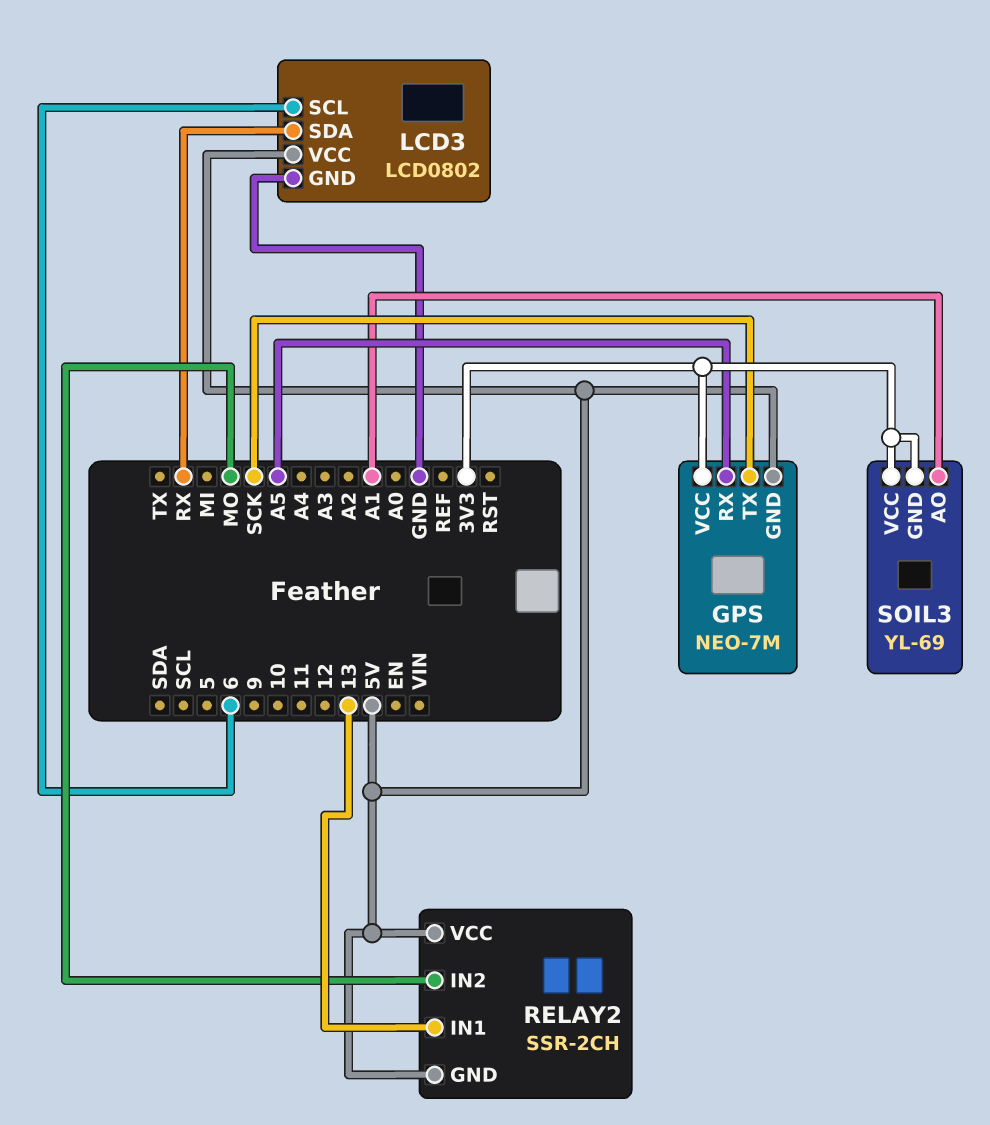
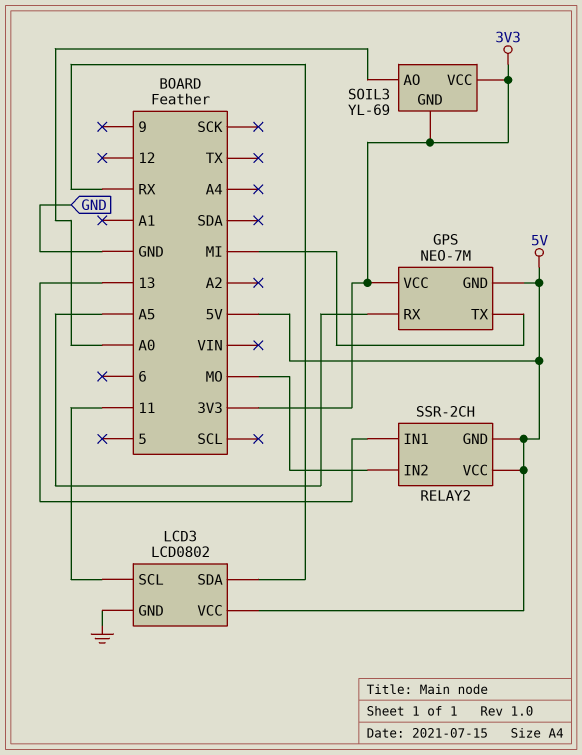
GPS pin TX: SCK -> MI
LCD3 pin SCL: 6 -> 11
SOIL3 pin AO: A1 -> A0

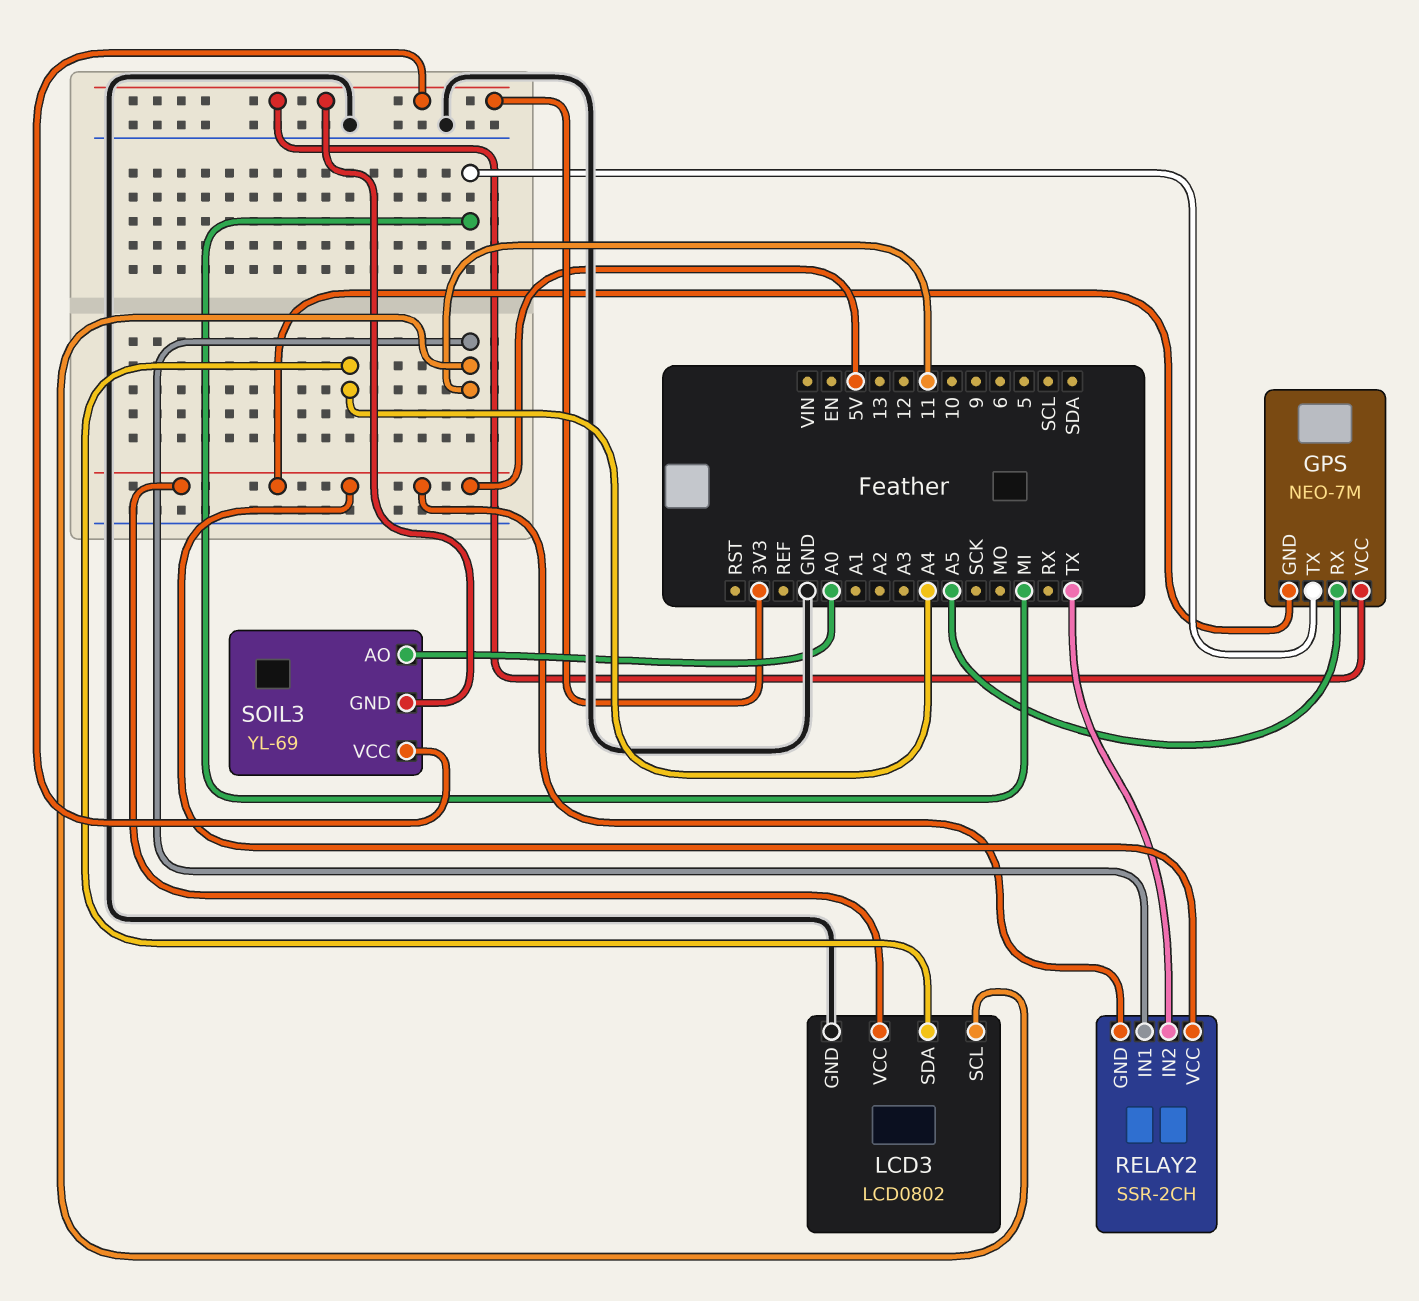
LCD3 pin SDA: RX -> A4
RELAY2 pin IN1: 13 -> 11
RELAY2 pin IN2: MO -> TX

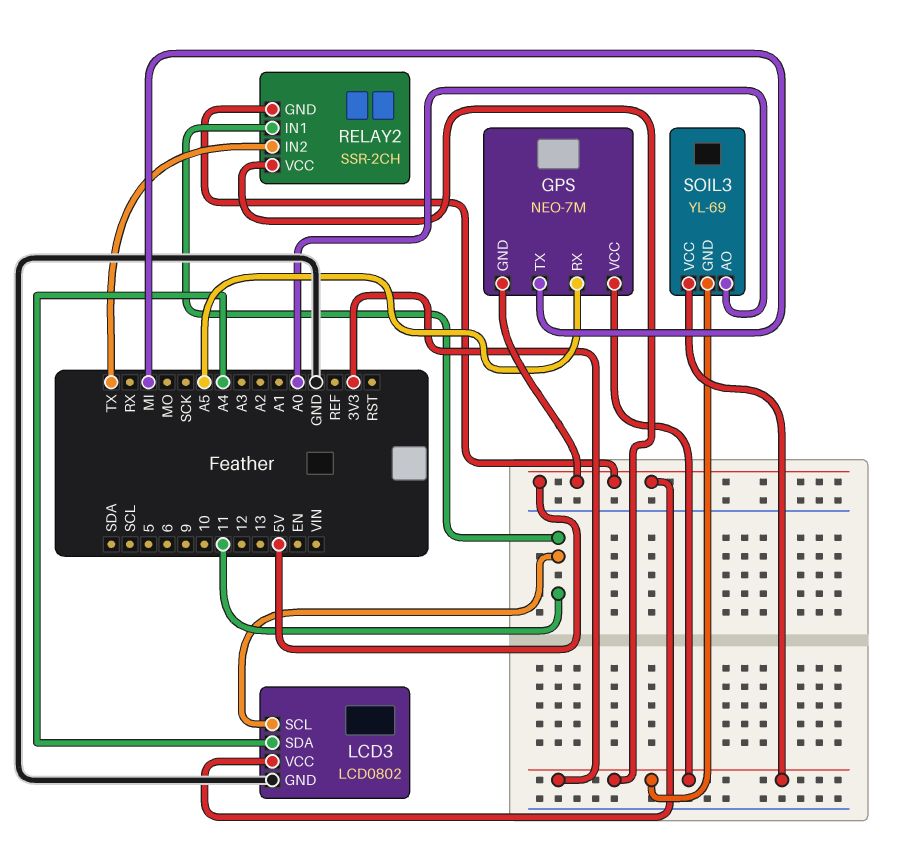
RELAY2 pin VCC: 5V -> 3V3

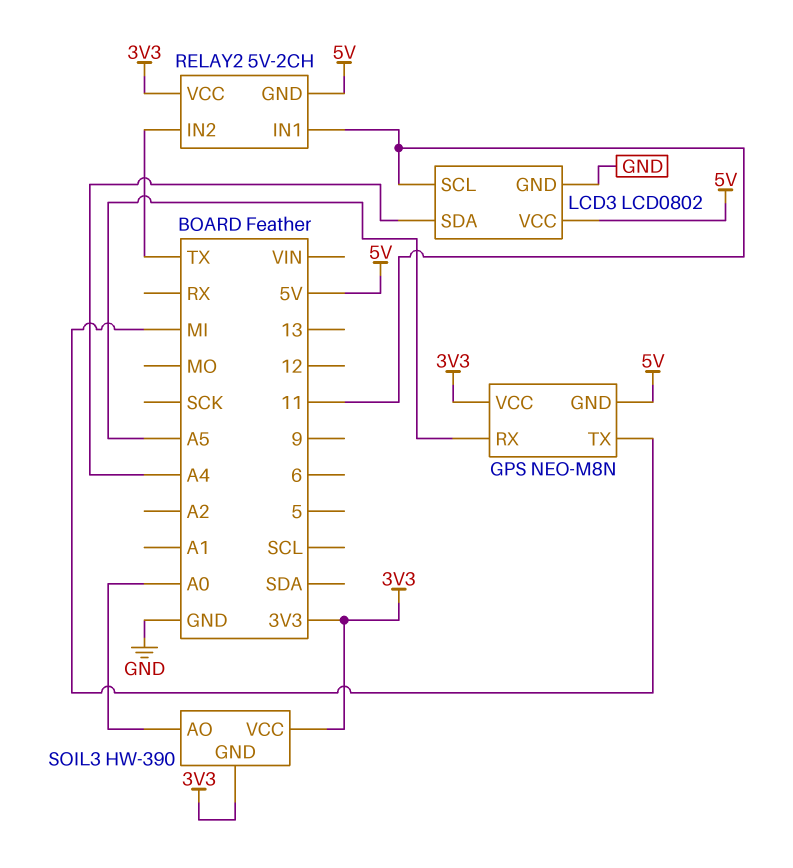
GPS: NEO-7M -> NEO-M8N
RELAY2: SSR-2CH -> 5V-2CH
SOIL3: YL-69 -> HW-390

